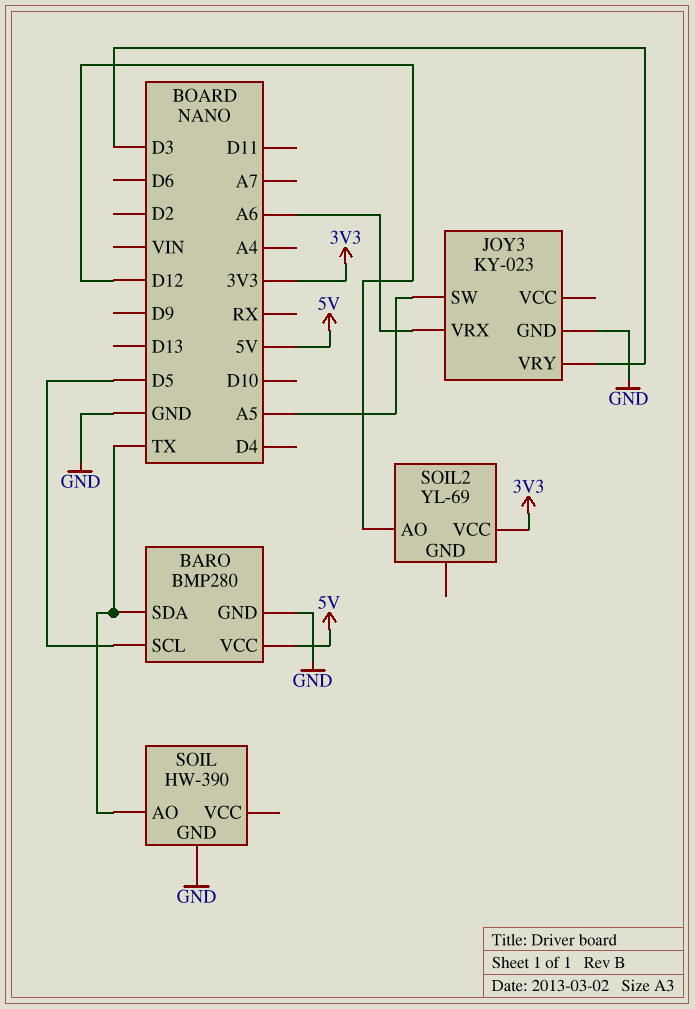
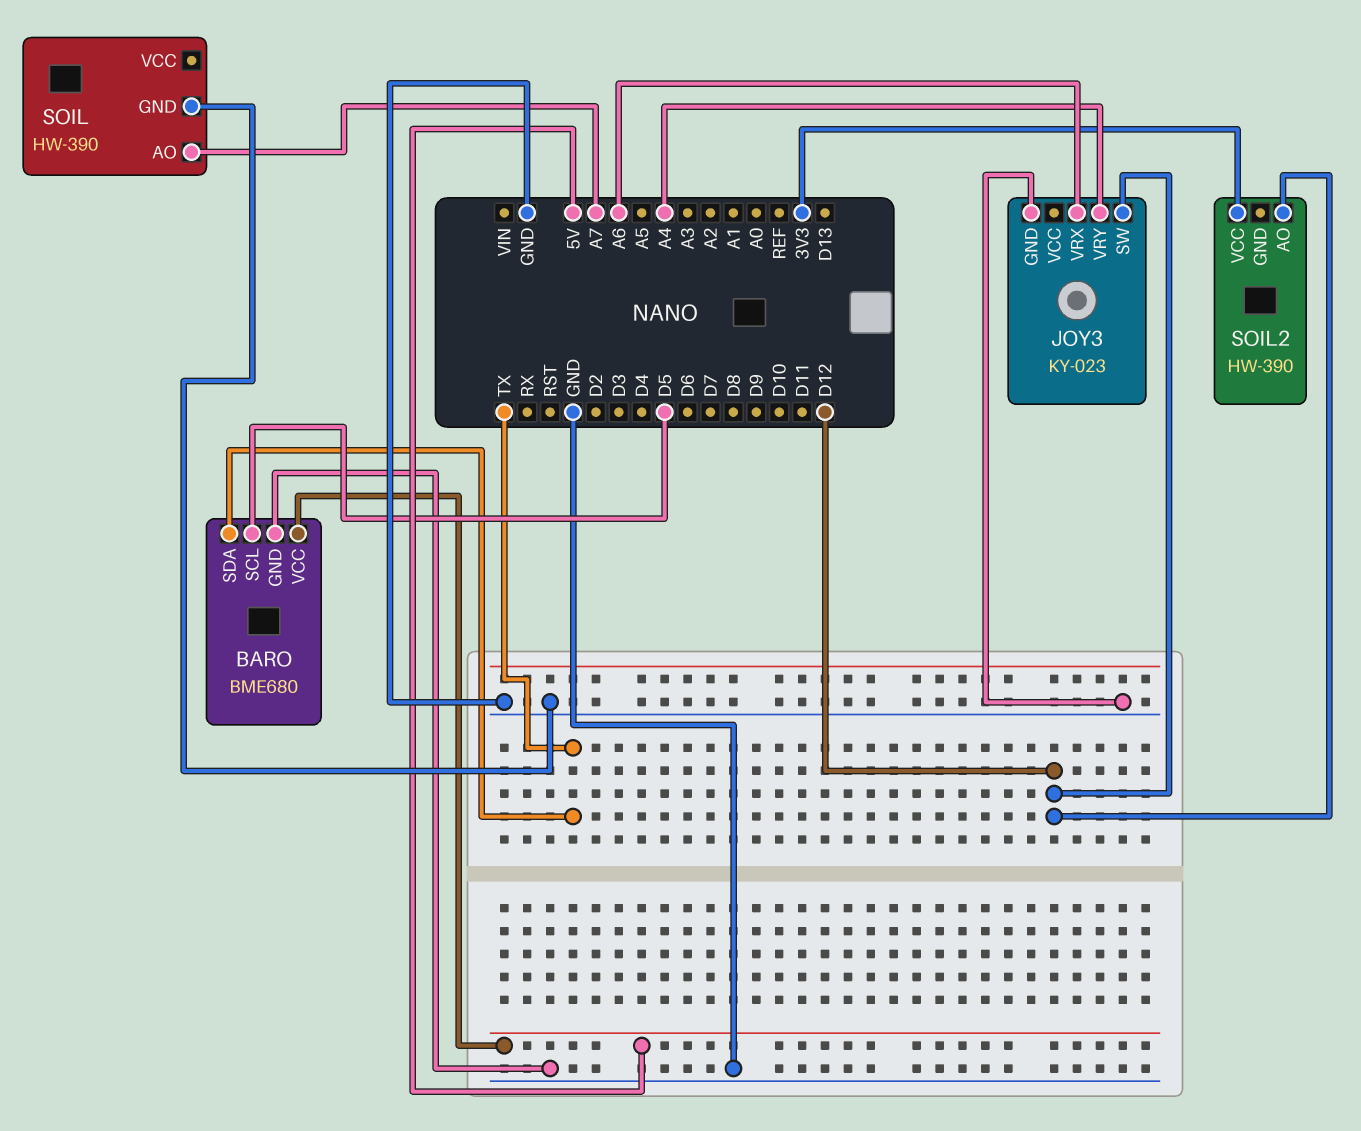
BARO: BMP280 -> BME680
JOY3 pin SW: A5 -> D12
JOY3 pin VRY: D3 -> A4
SOIL pin AO: TX -> A7
SOIL2: YL-69 -> HW-390

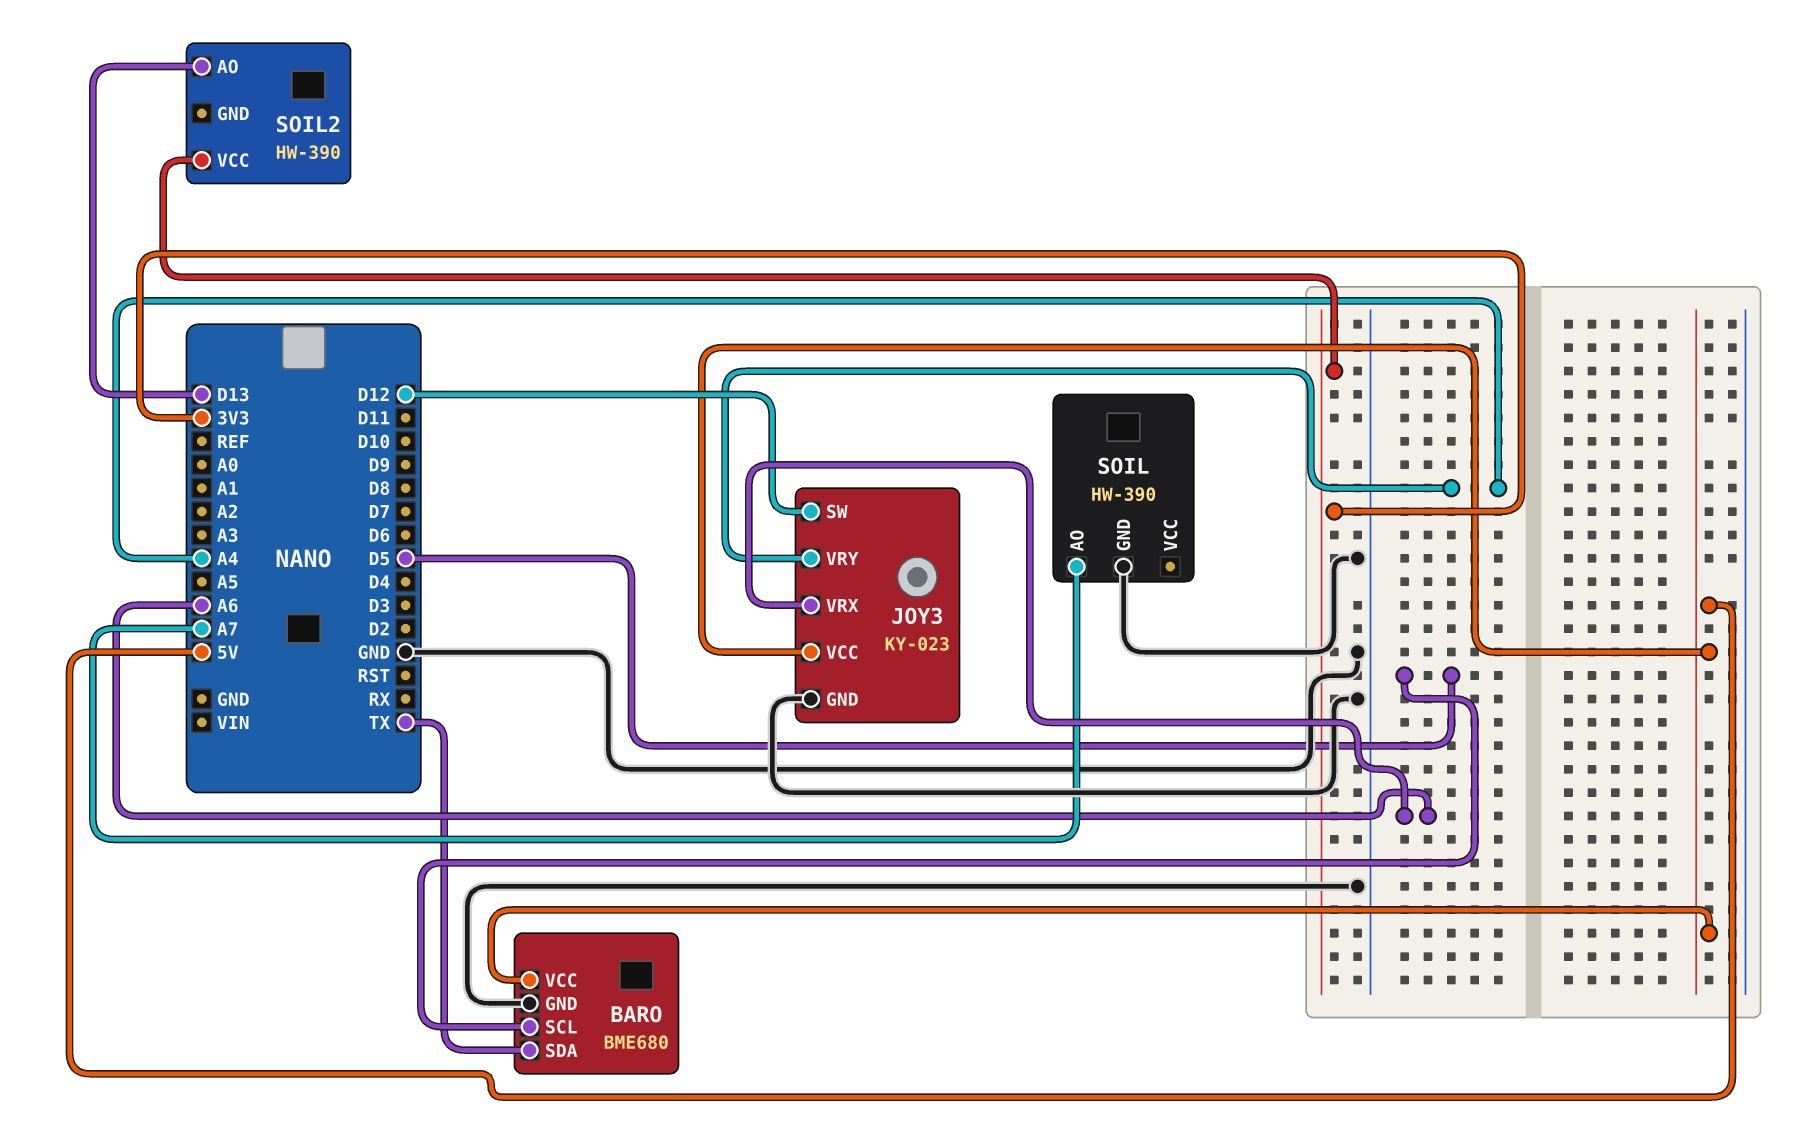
JOY3 pin VCC: none -> 5V
SOIL2 pin AO: D12 -> D13

